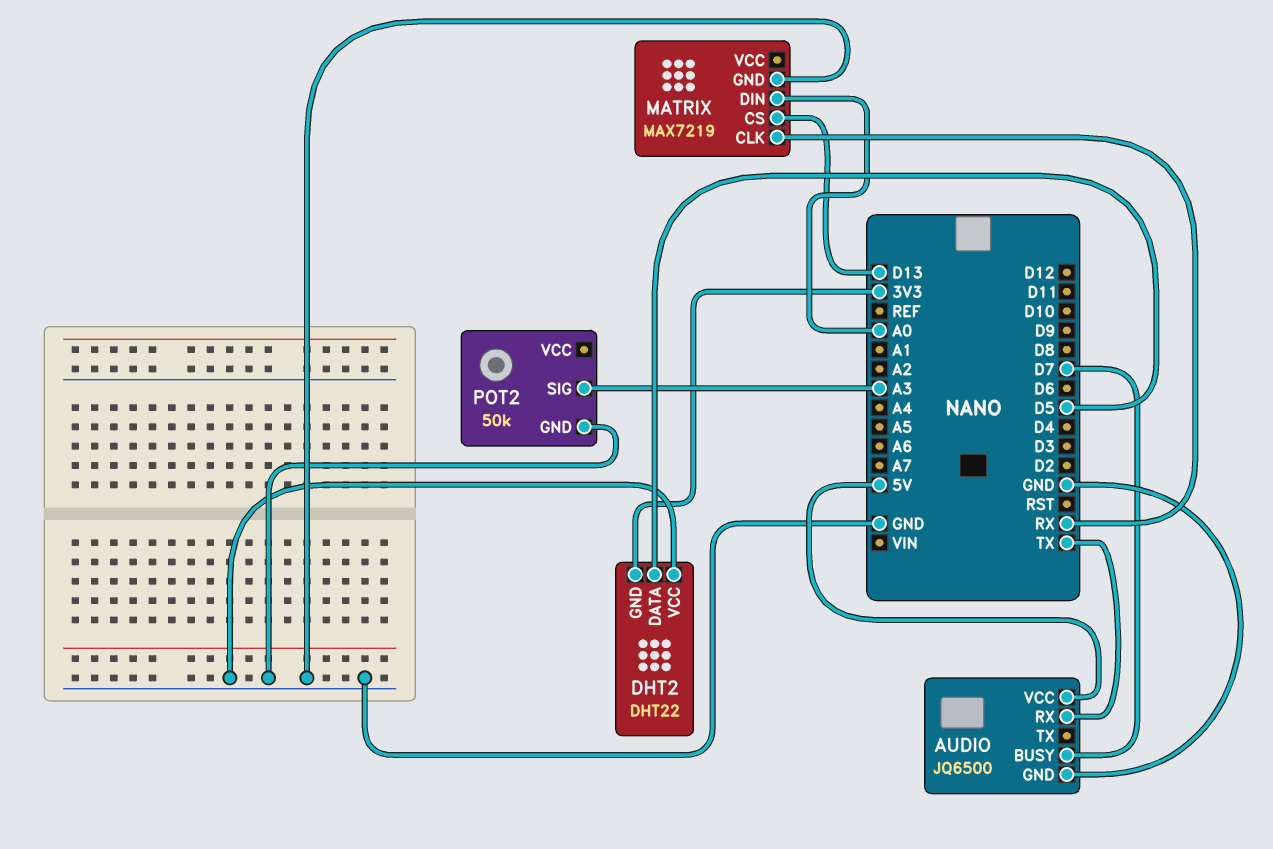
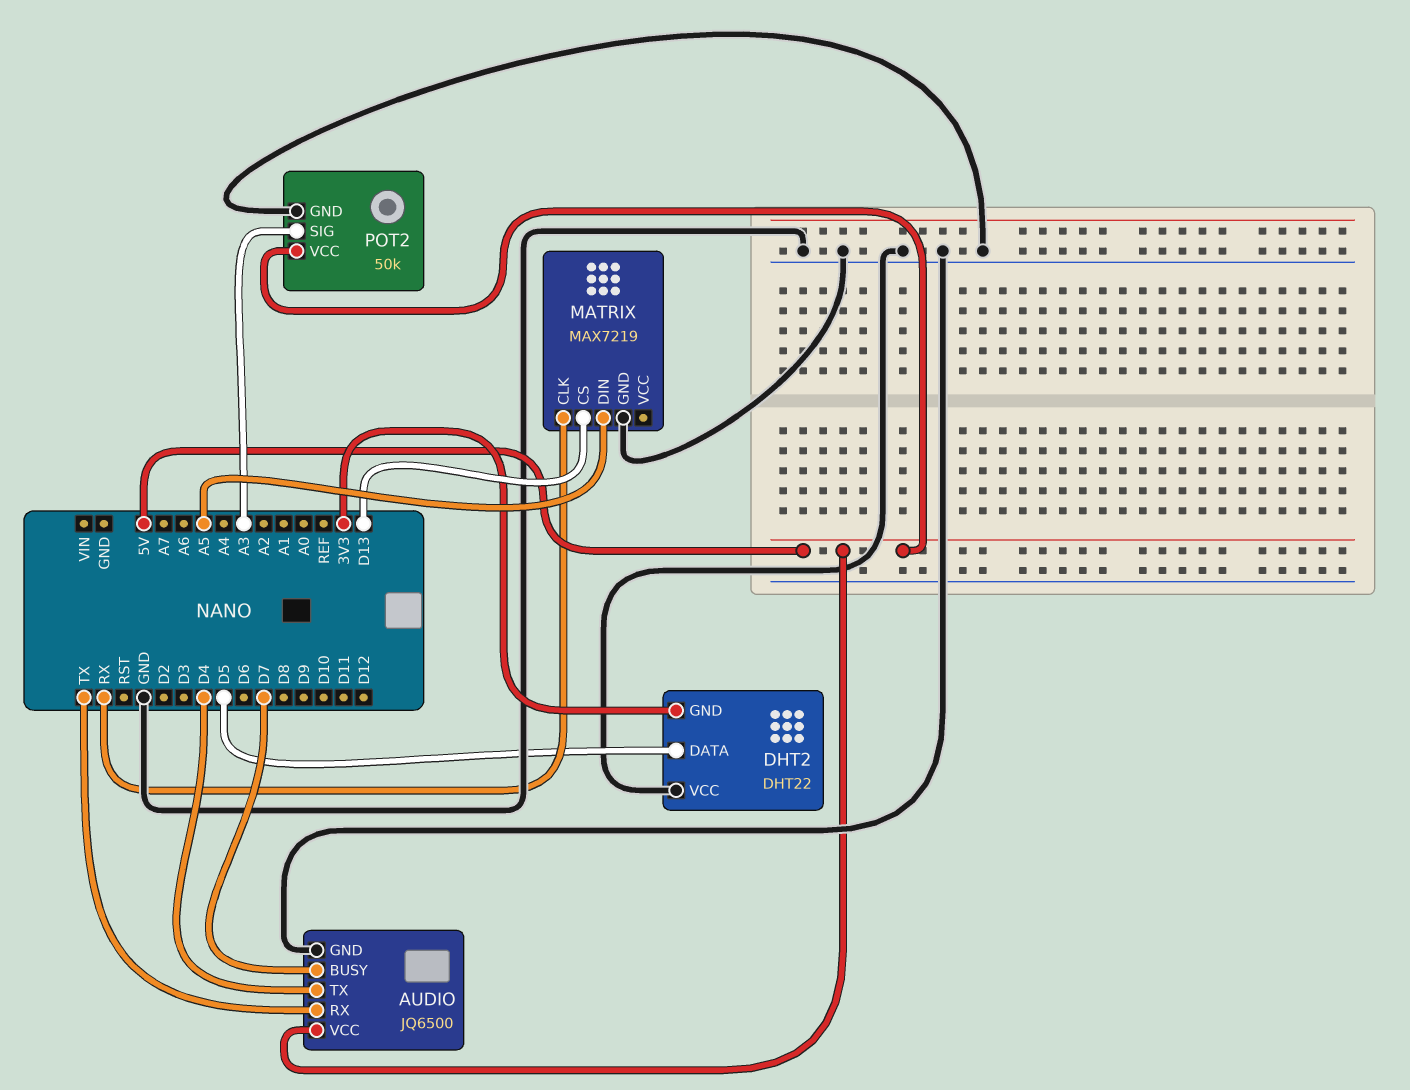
AUDIO pin TX: none -> D4
MATRIX pin DIN: A0 -> A5
POT2 pin VCC: none -> 5V

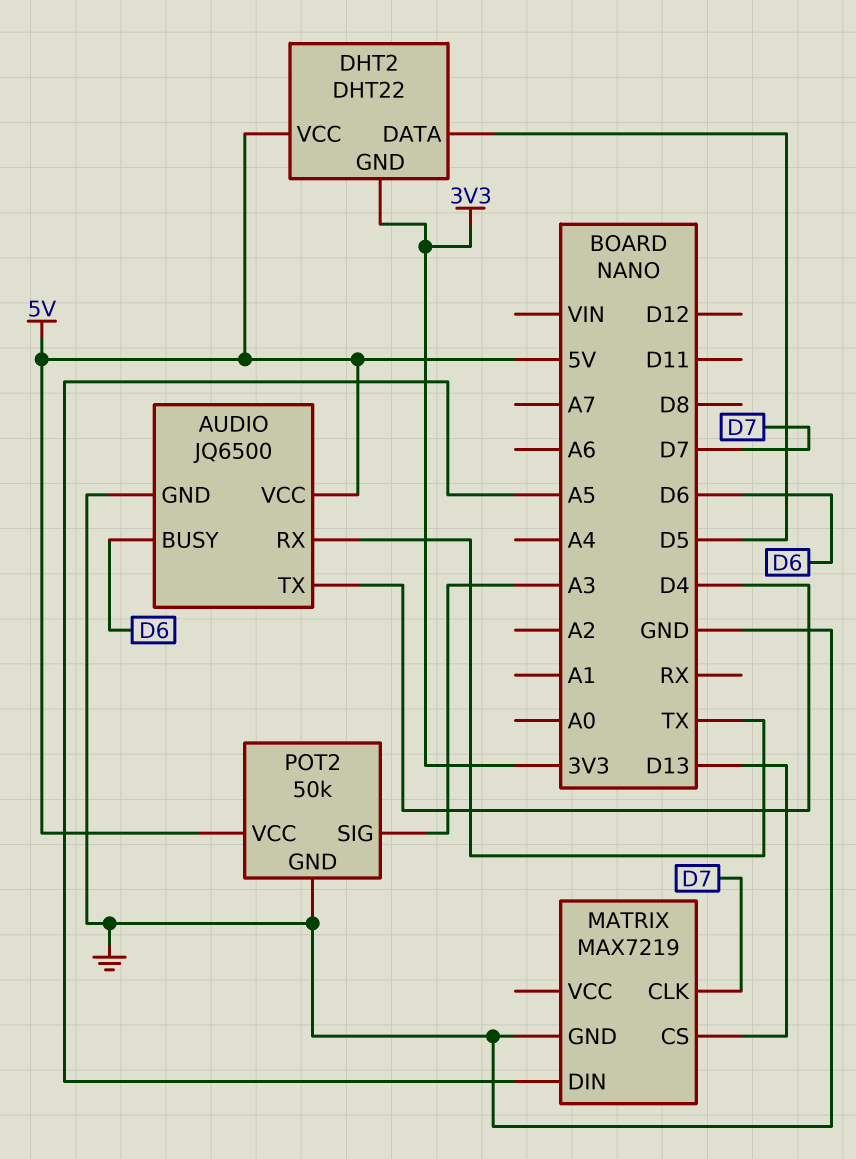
AUDIO pin BUSY: D7 -> D6
DHT2 pin VCC: GND -> 5V
MATRIX pin CLK: RX -> D7

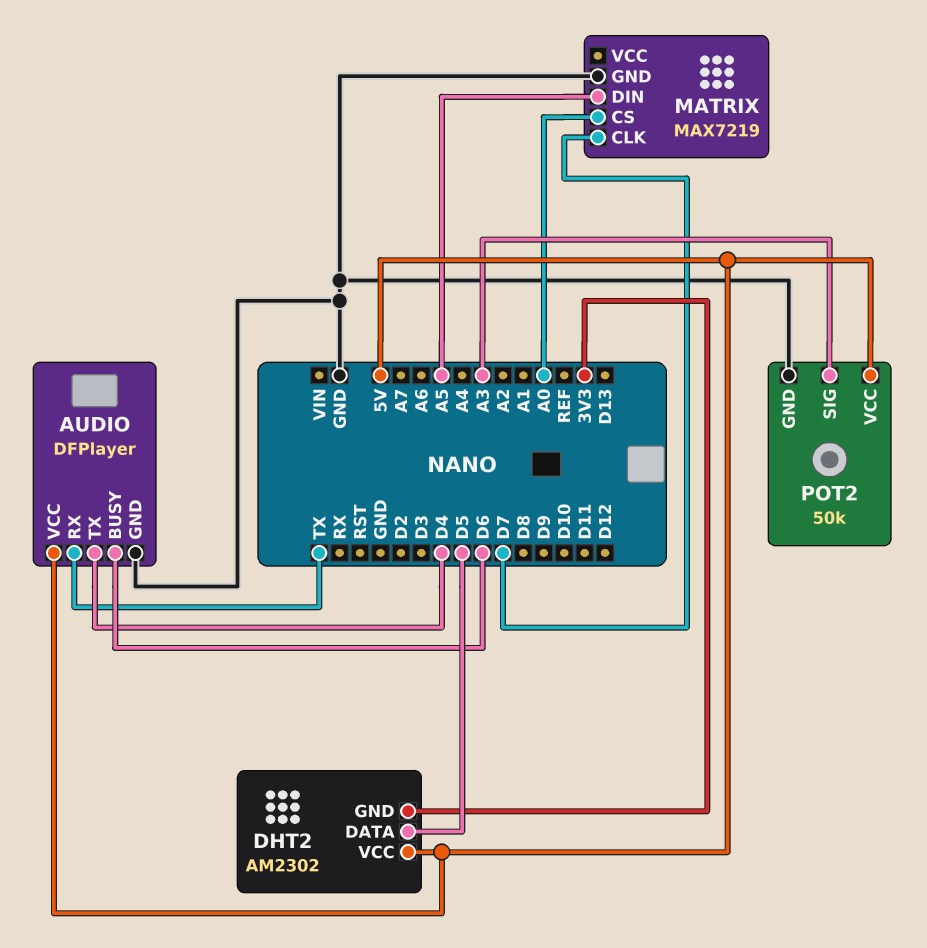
AUDIO: JQ6500 -> DFPlayer
DHT2: DHT22 -> AM2302
MATRIX pin CS: D13 -> A0

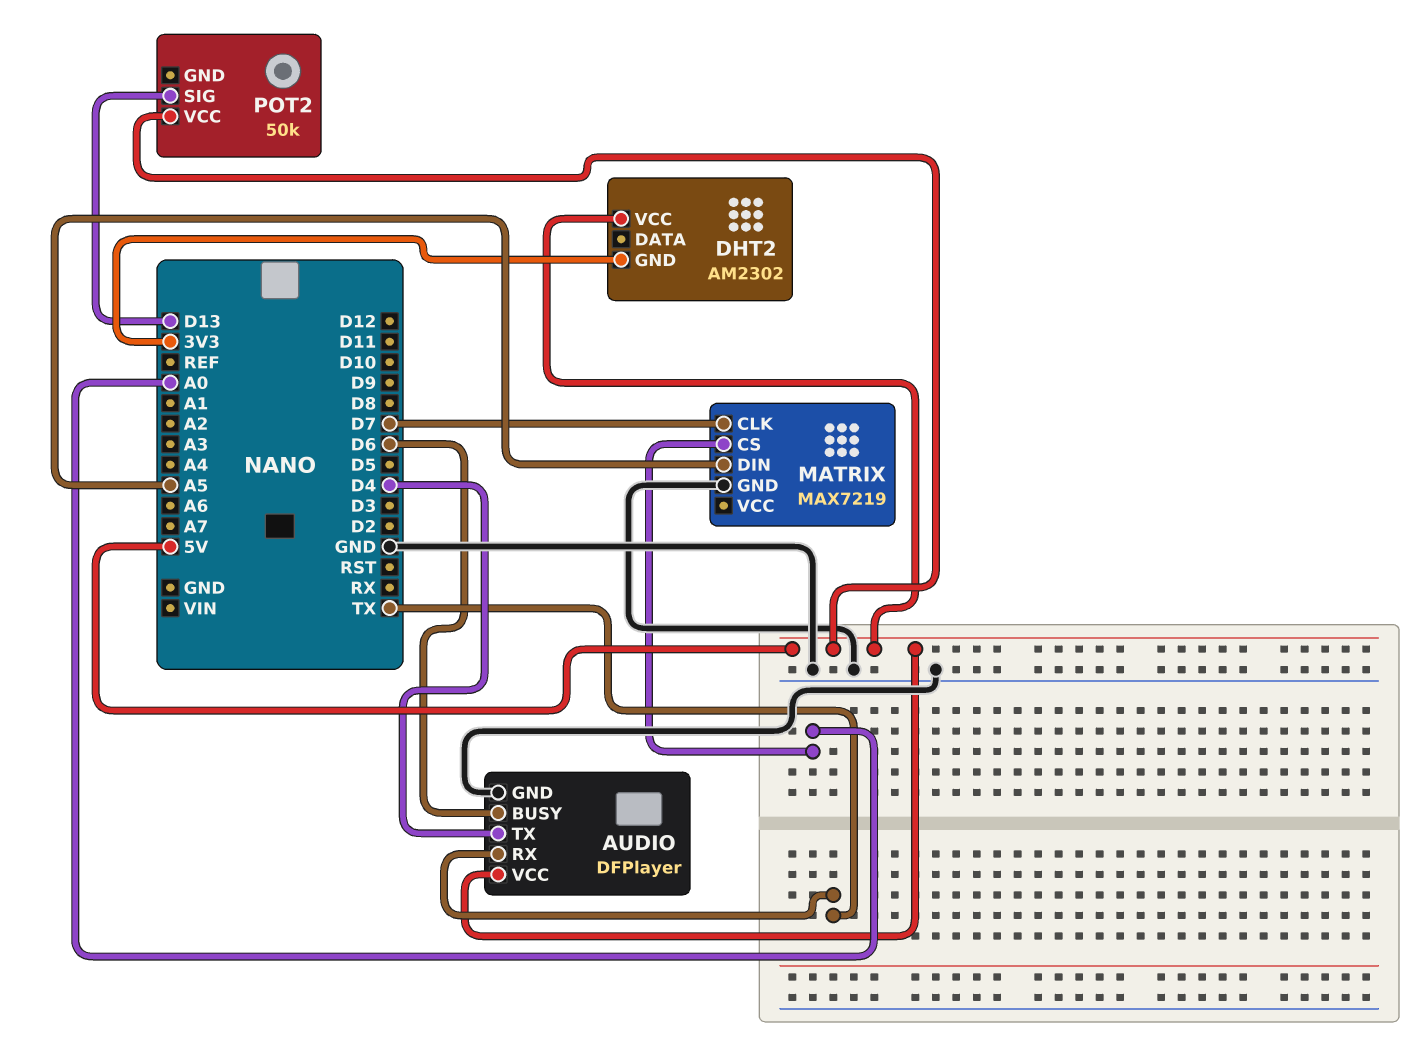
DHT2 pin DATA: D5 -> none
POT2 pin GND: GND -> none
POT2 pin SIG: A3 -> D13

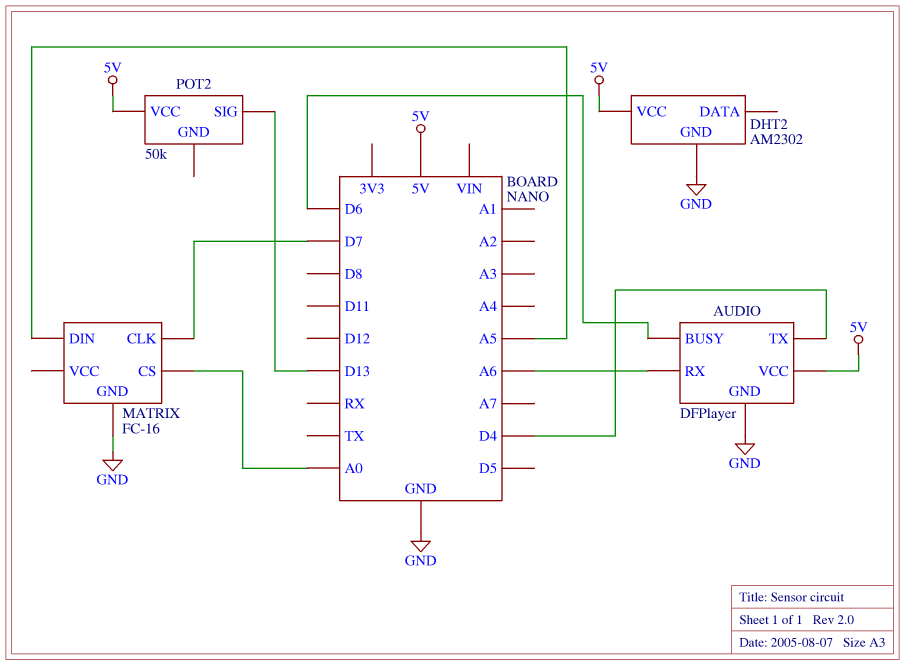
AUDIO pin RX: TX -> A6
DHT2 pin GND: 3V3 -> GND
MATRIX: MAX7219 -> FC-16

